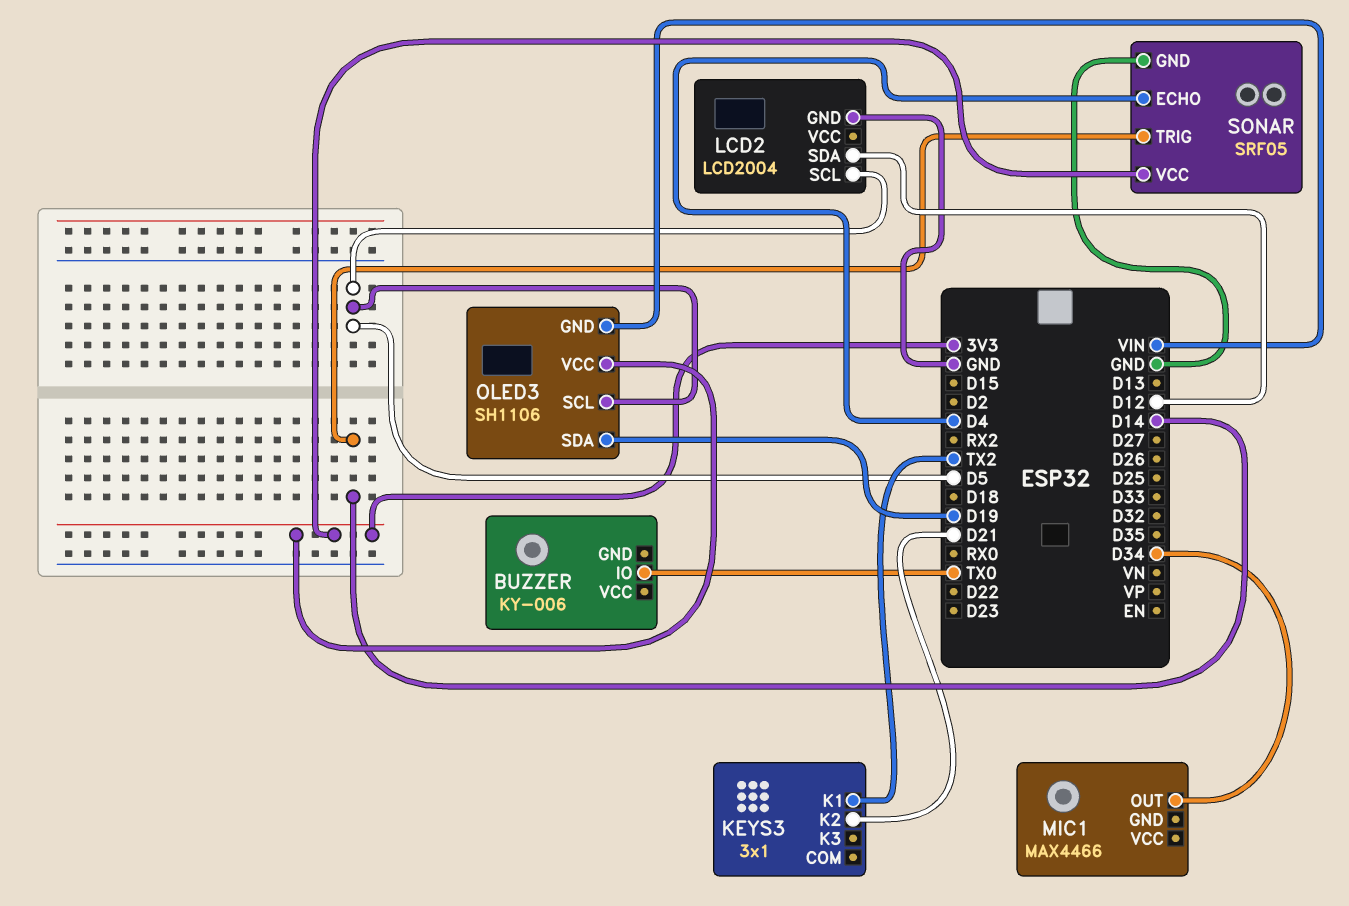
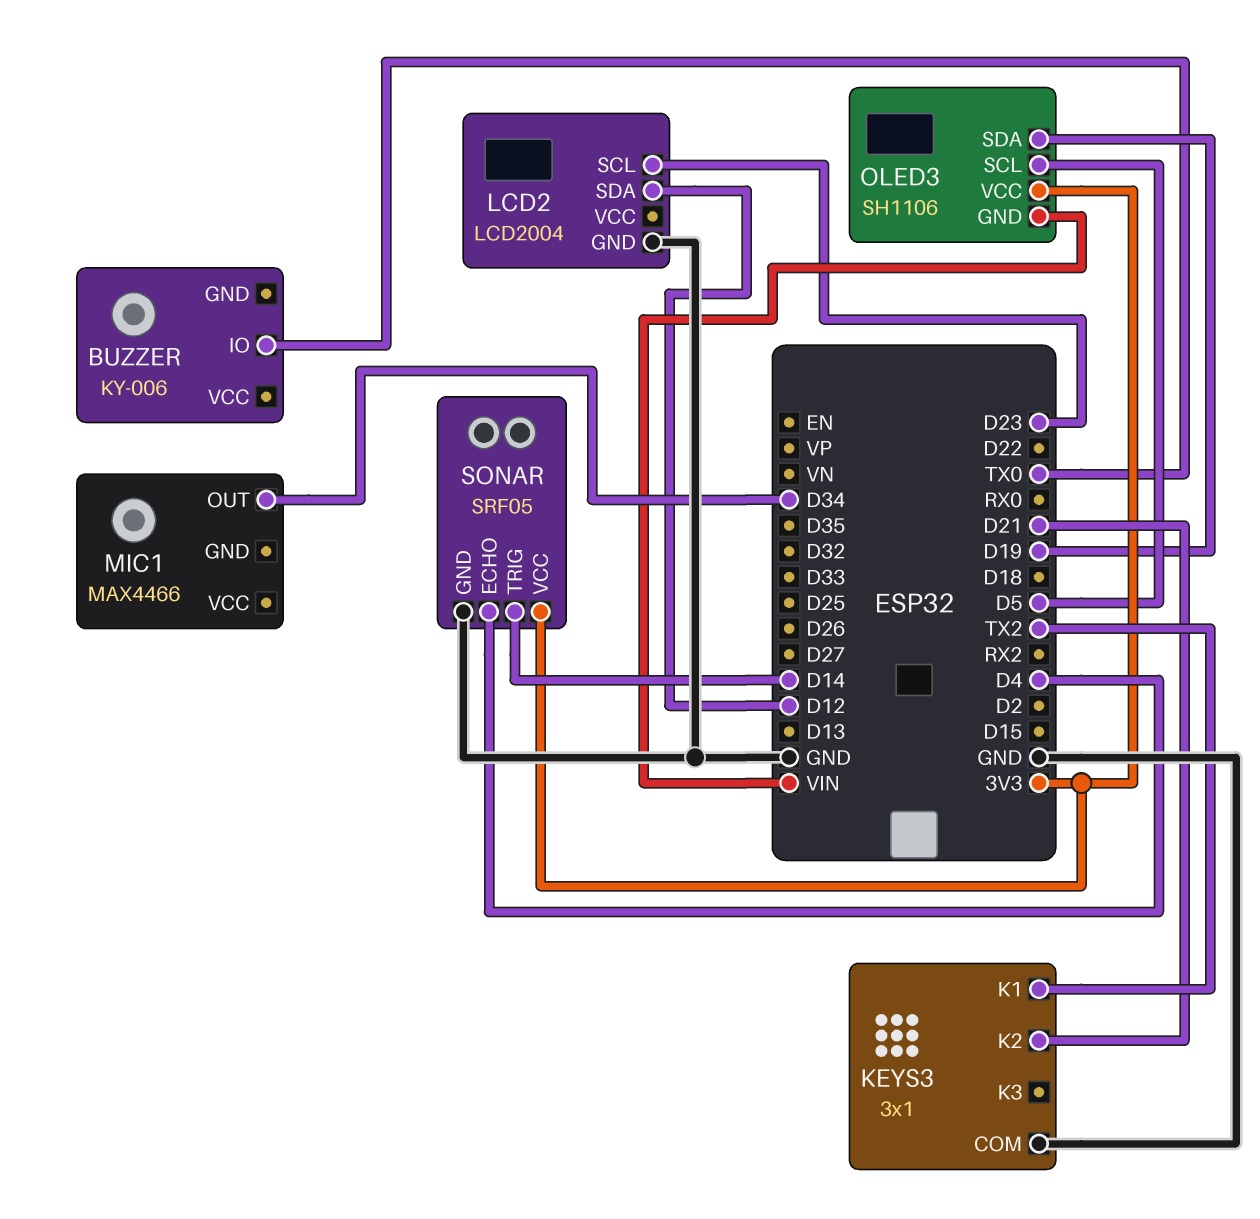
KEYS3 pin COM: none -> GND
LCD2 pin SCL: D5 -> D23

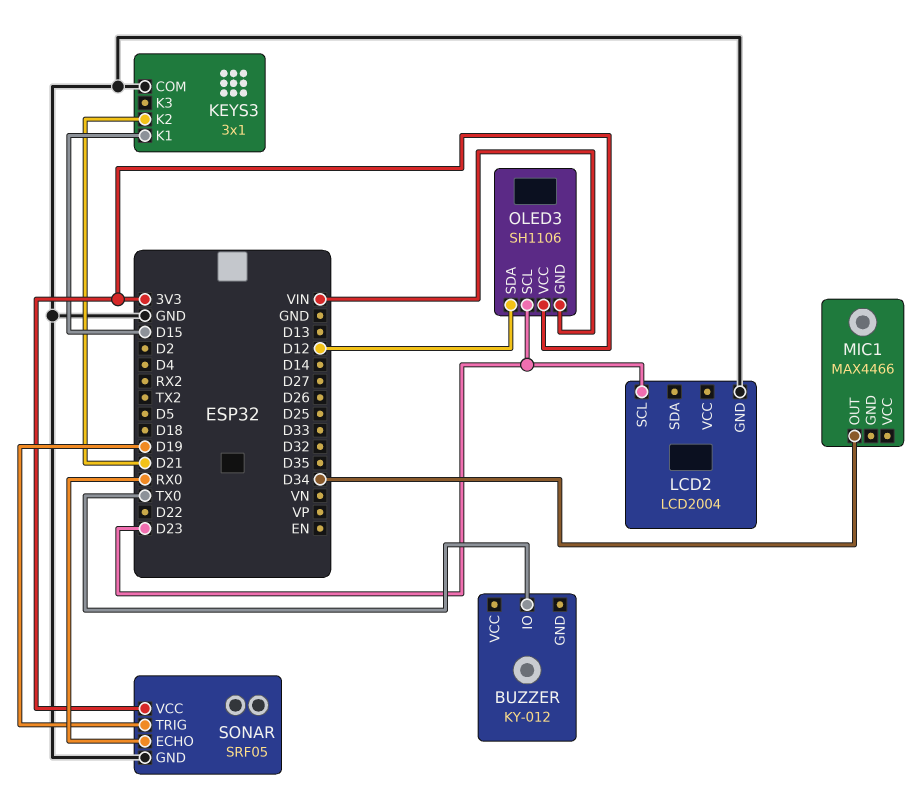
BUZZER: KY-006 -> KY-012
KEYS3 pin K1: TX2 -> D15
LCD2 pin SDA: D12 -> none
OLED3 pin SCL: D5 -> D23
OLED3 pin SDA: D19 -> D12
SONAR pin ECHO: D4 -> RX0
SONAR pin TRIG: D14 -> D19

